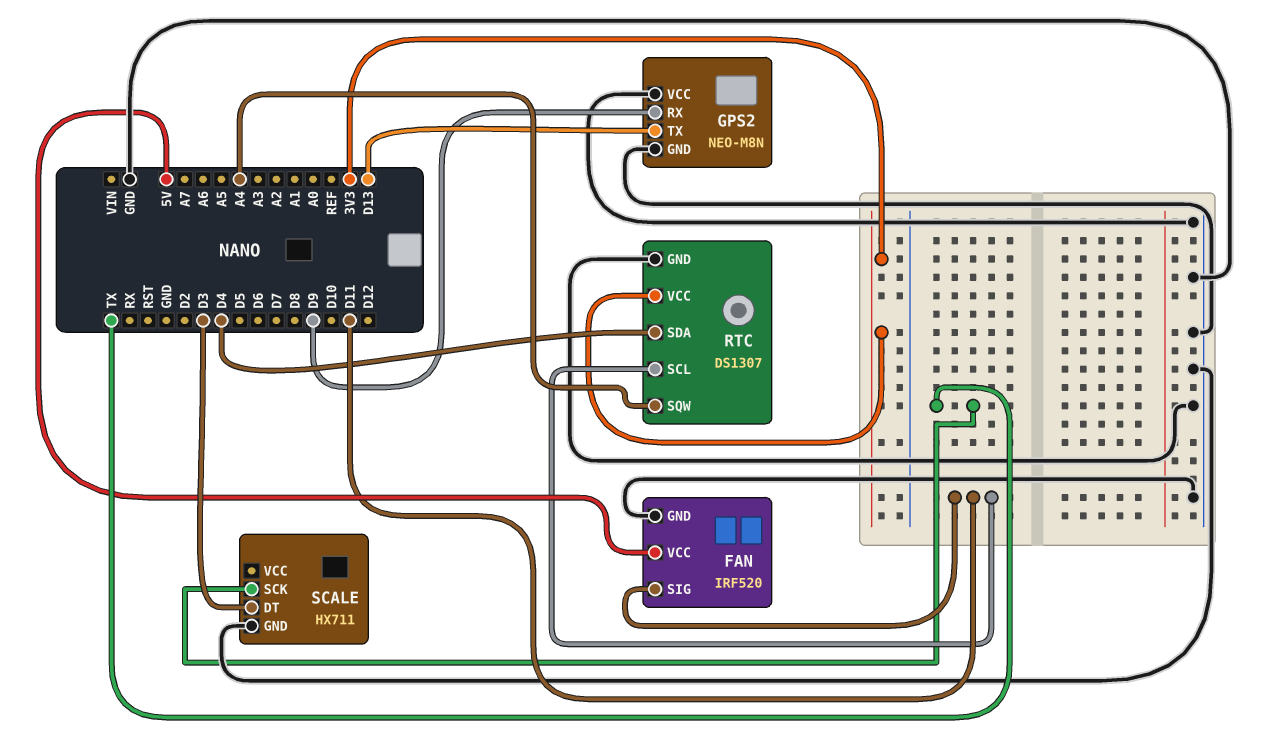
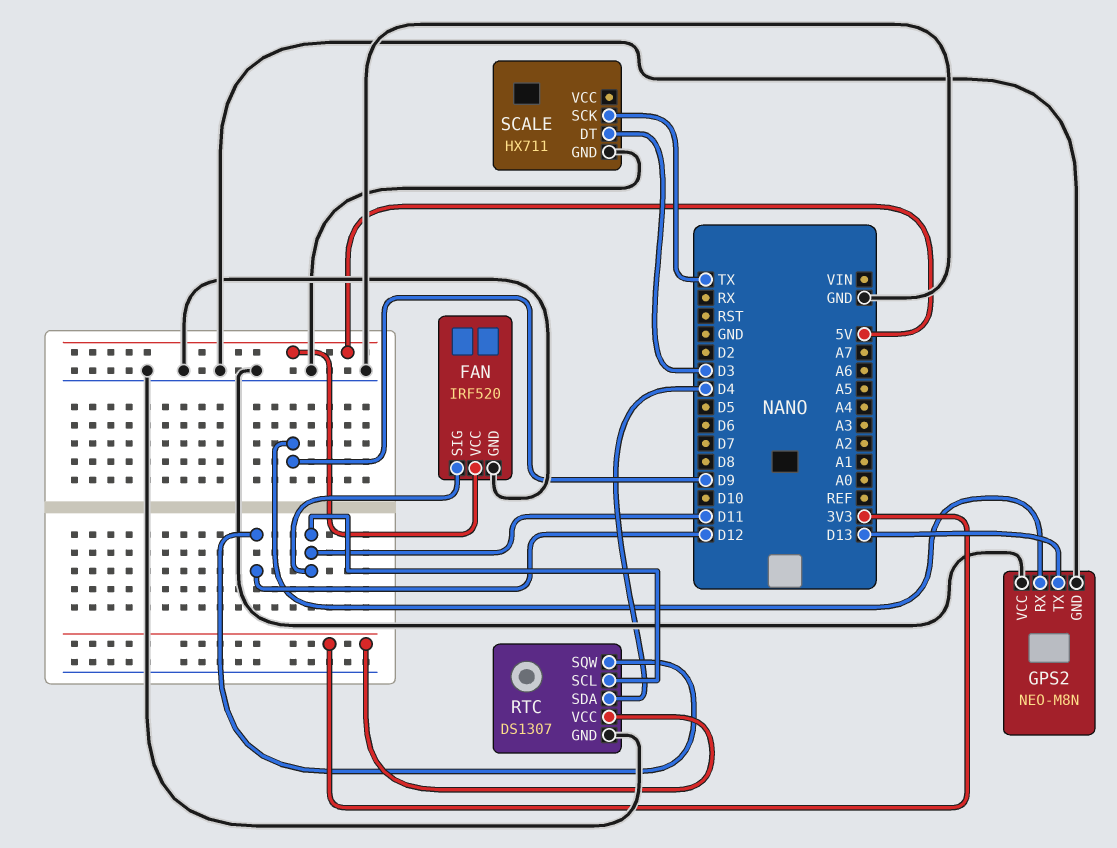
RTC pin SQW: A4 -> D12

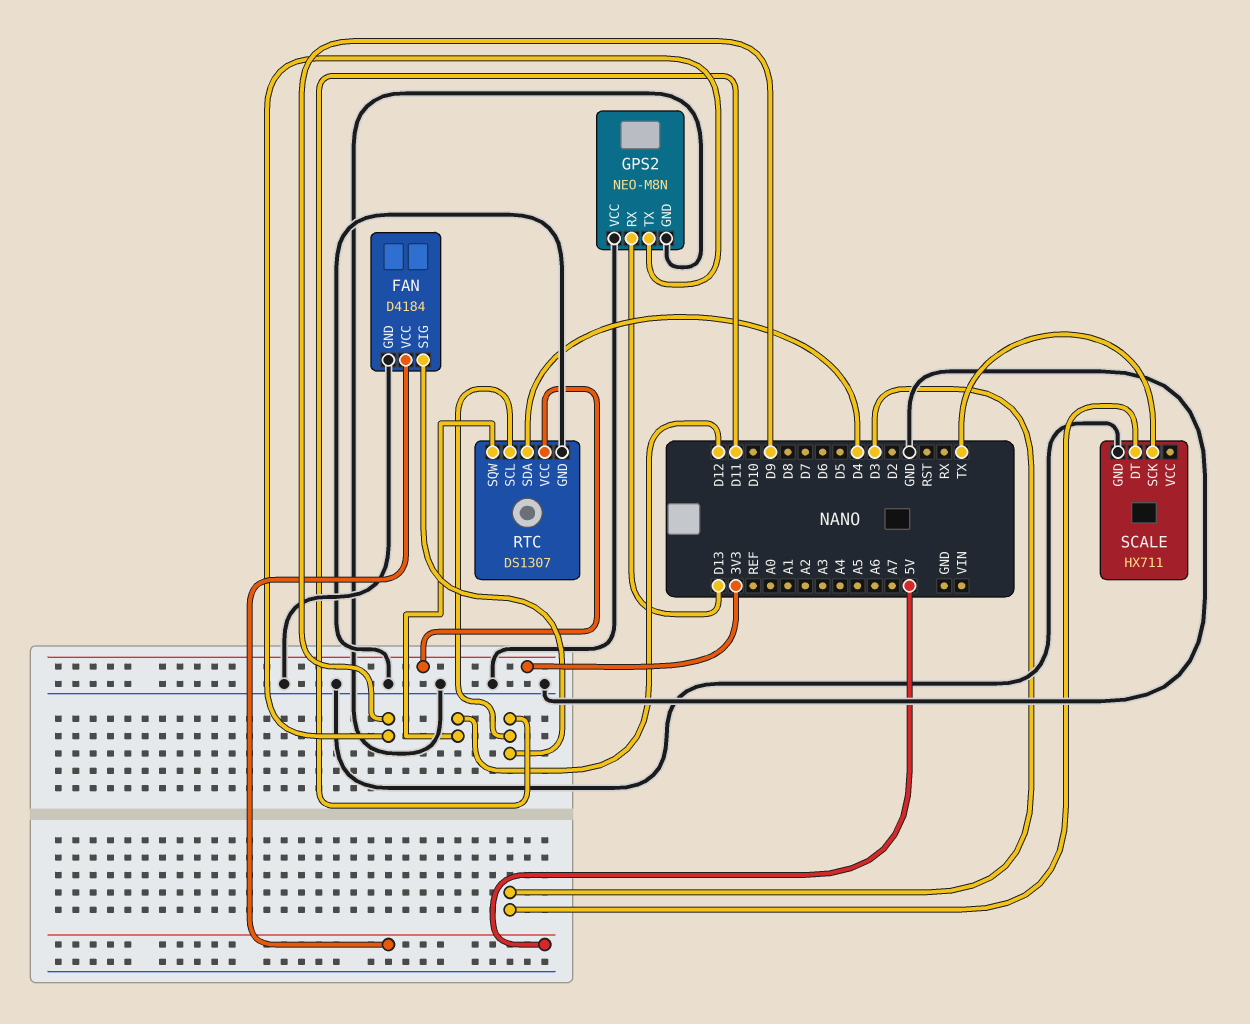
FAN: IRF520 -> D4184
GPS2 pin RX: D9 -> D13
GPS2 pin TX: D13 -> D9

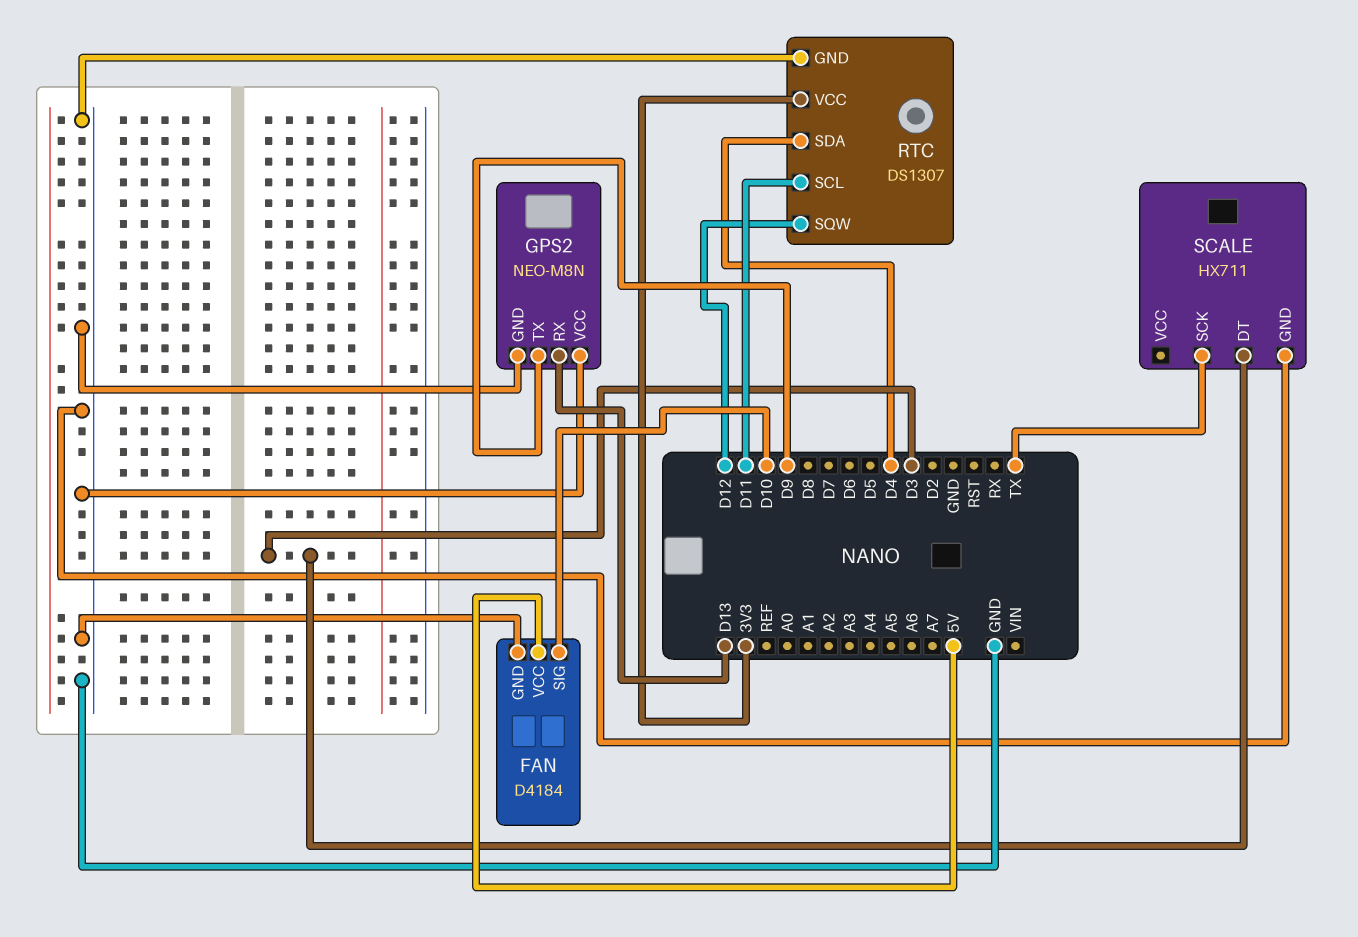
FAN pin SIG: D11 -> D10

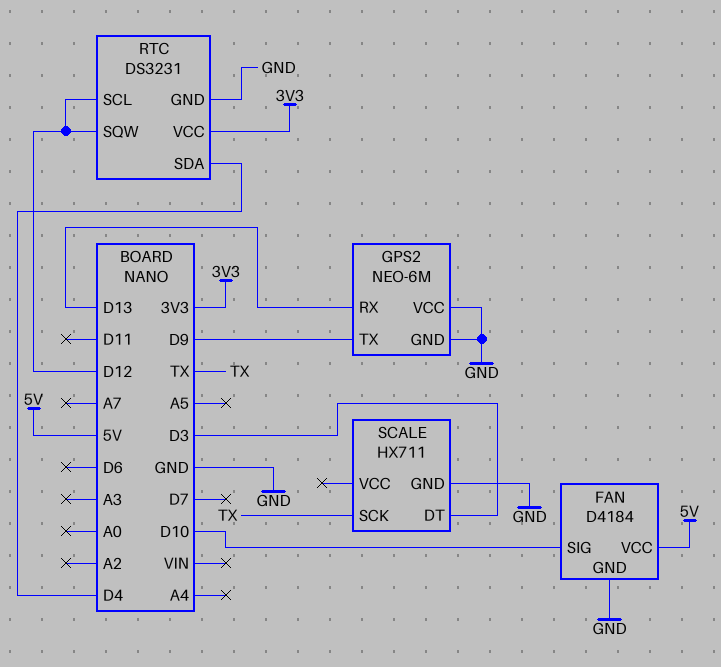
GPS2: NEO-M8N -> NEO-6M
RTC: DS1307 -> DS3231
RTC pin SCL: D11 -> D12

